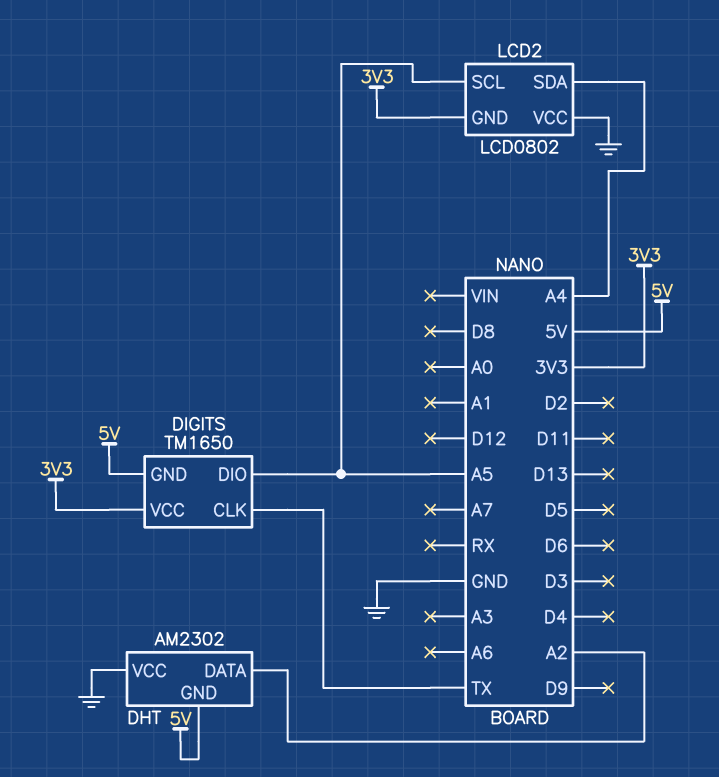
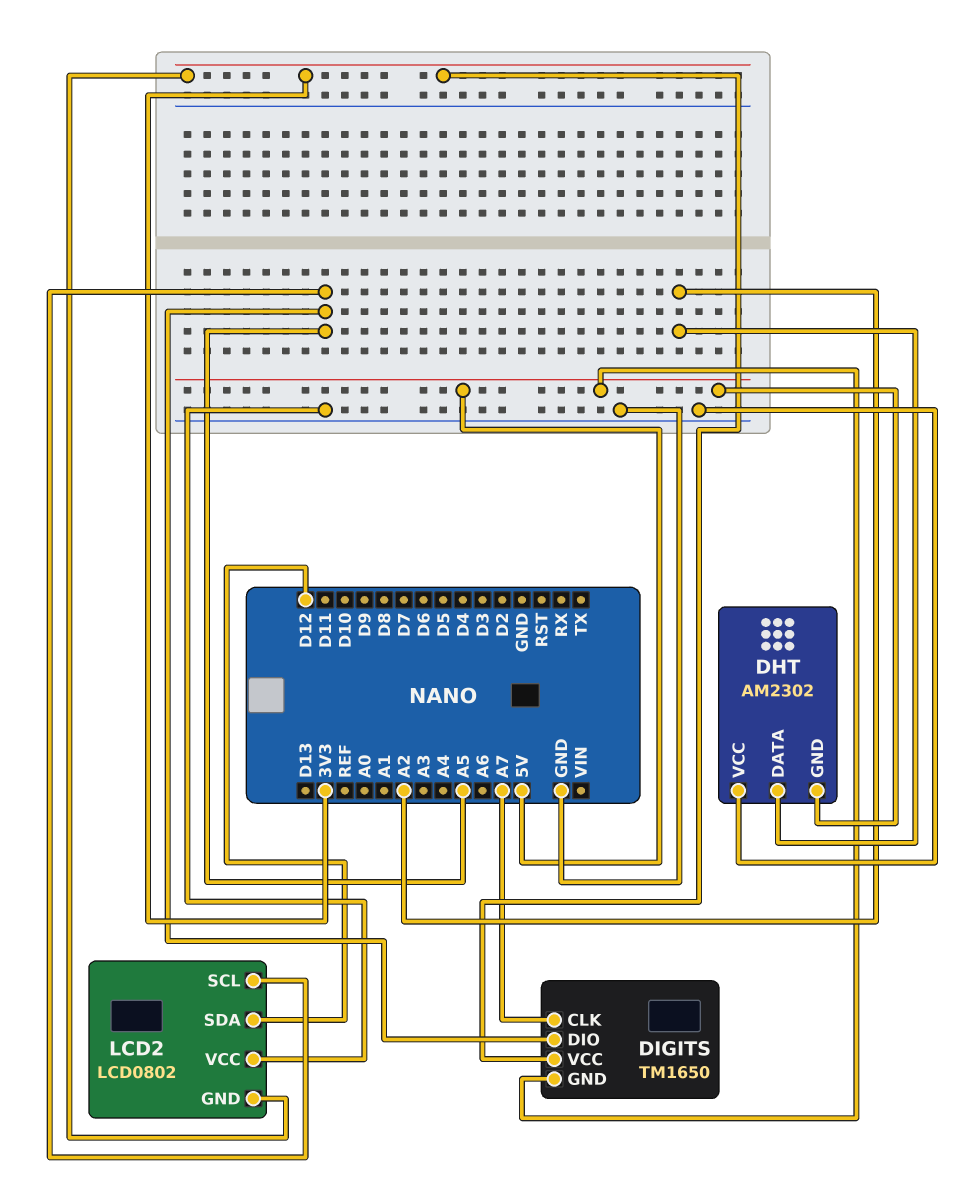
DIGITS pin CLK: TX -> A7
LCD2 pin SDA: A4 -> D12

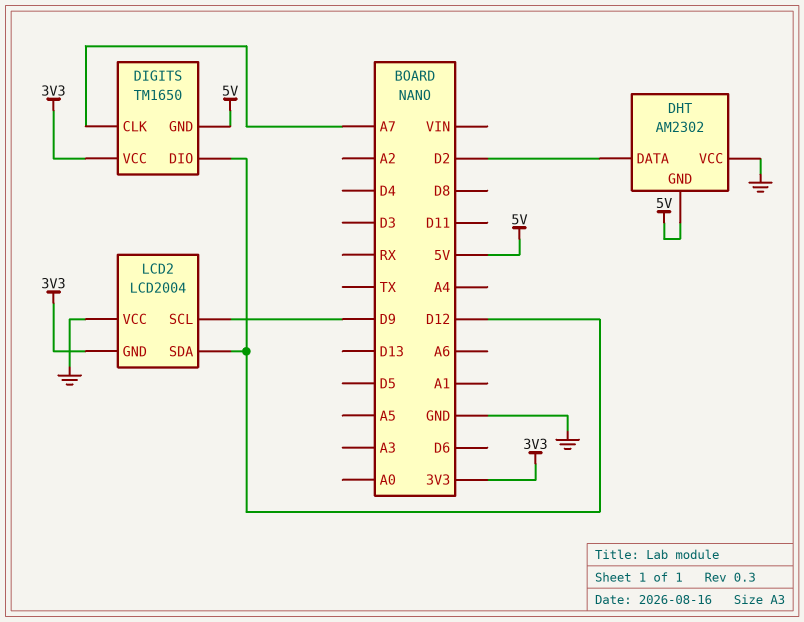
DHT pin DATA: A2 -> D2
DIGITS pin DIO: A5 -> D12
LCD2: LCD0802 -> LCD2004
LCD2 pin SCL: A5 -> D9

